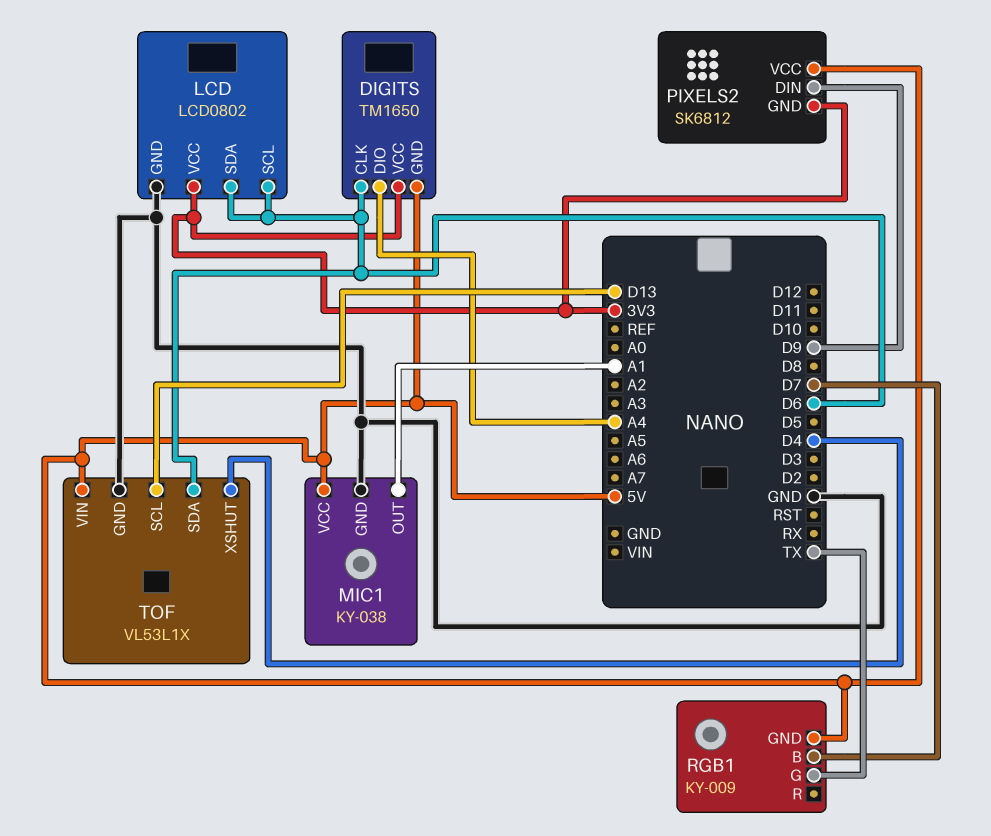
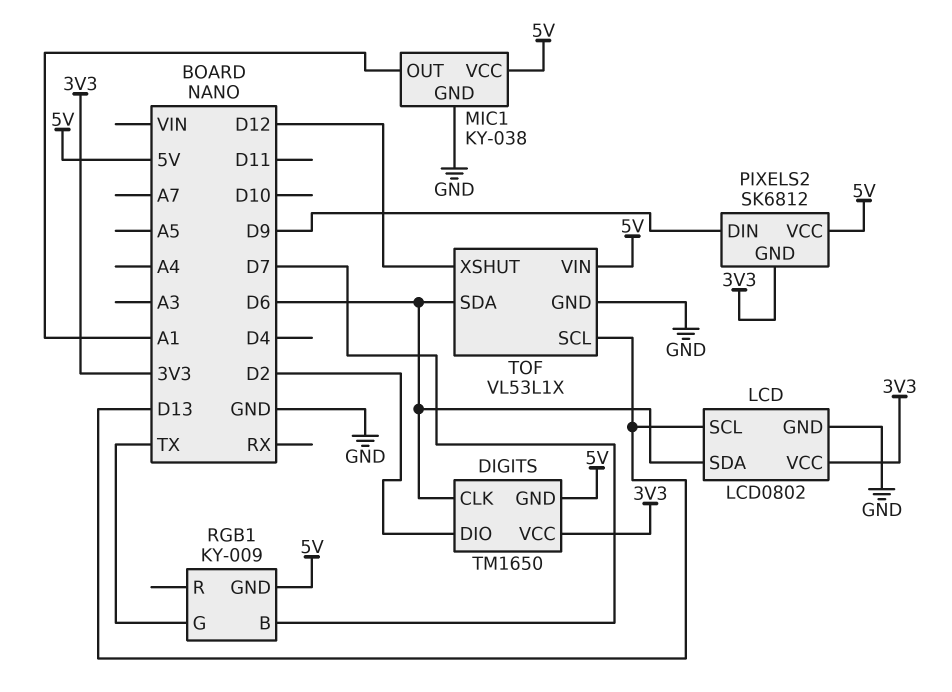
DIGITS pin DIO: A4 -> D2
LCD pin SCL: D6 -> D13
TOF pin XSHUT: D4 -> D12

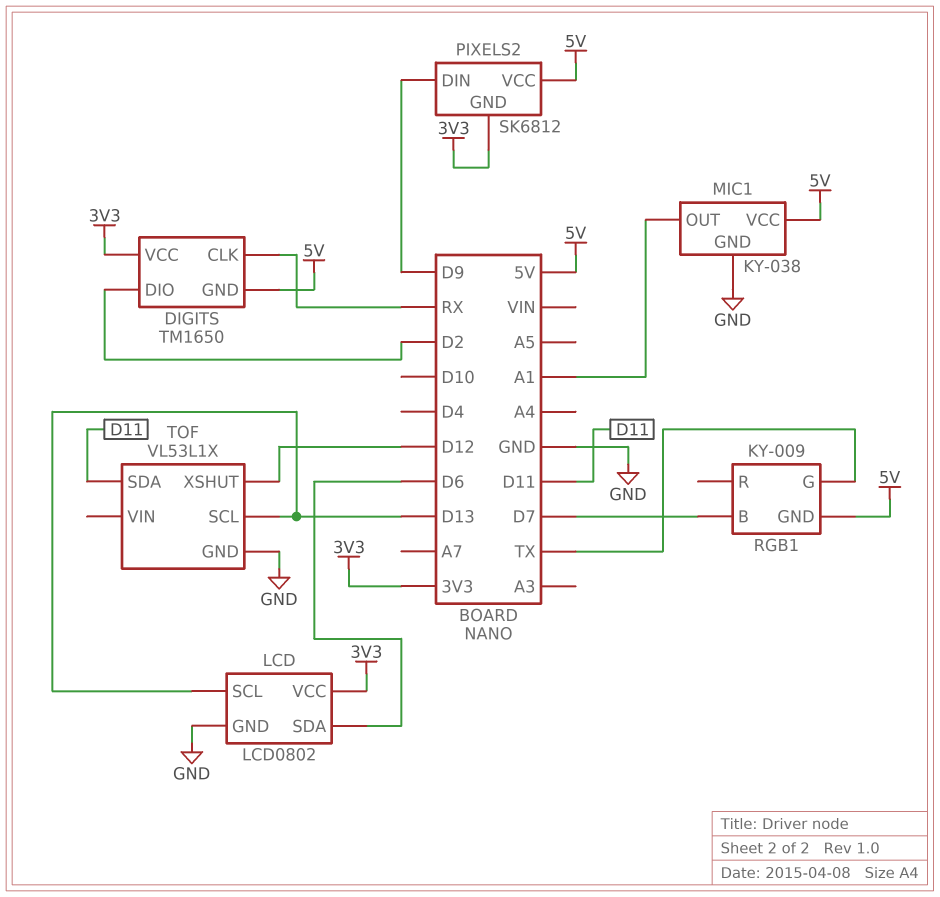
DIGITS pin CLK: D6 -> RX
TOF pin SDA: D6 -> D11
TOF pin VIN: 5V -> none

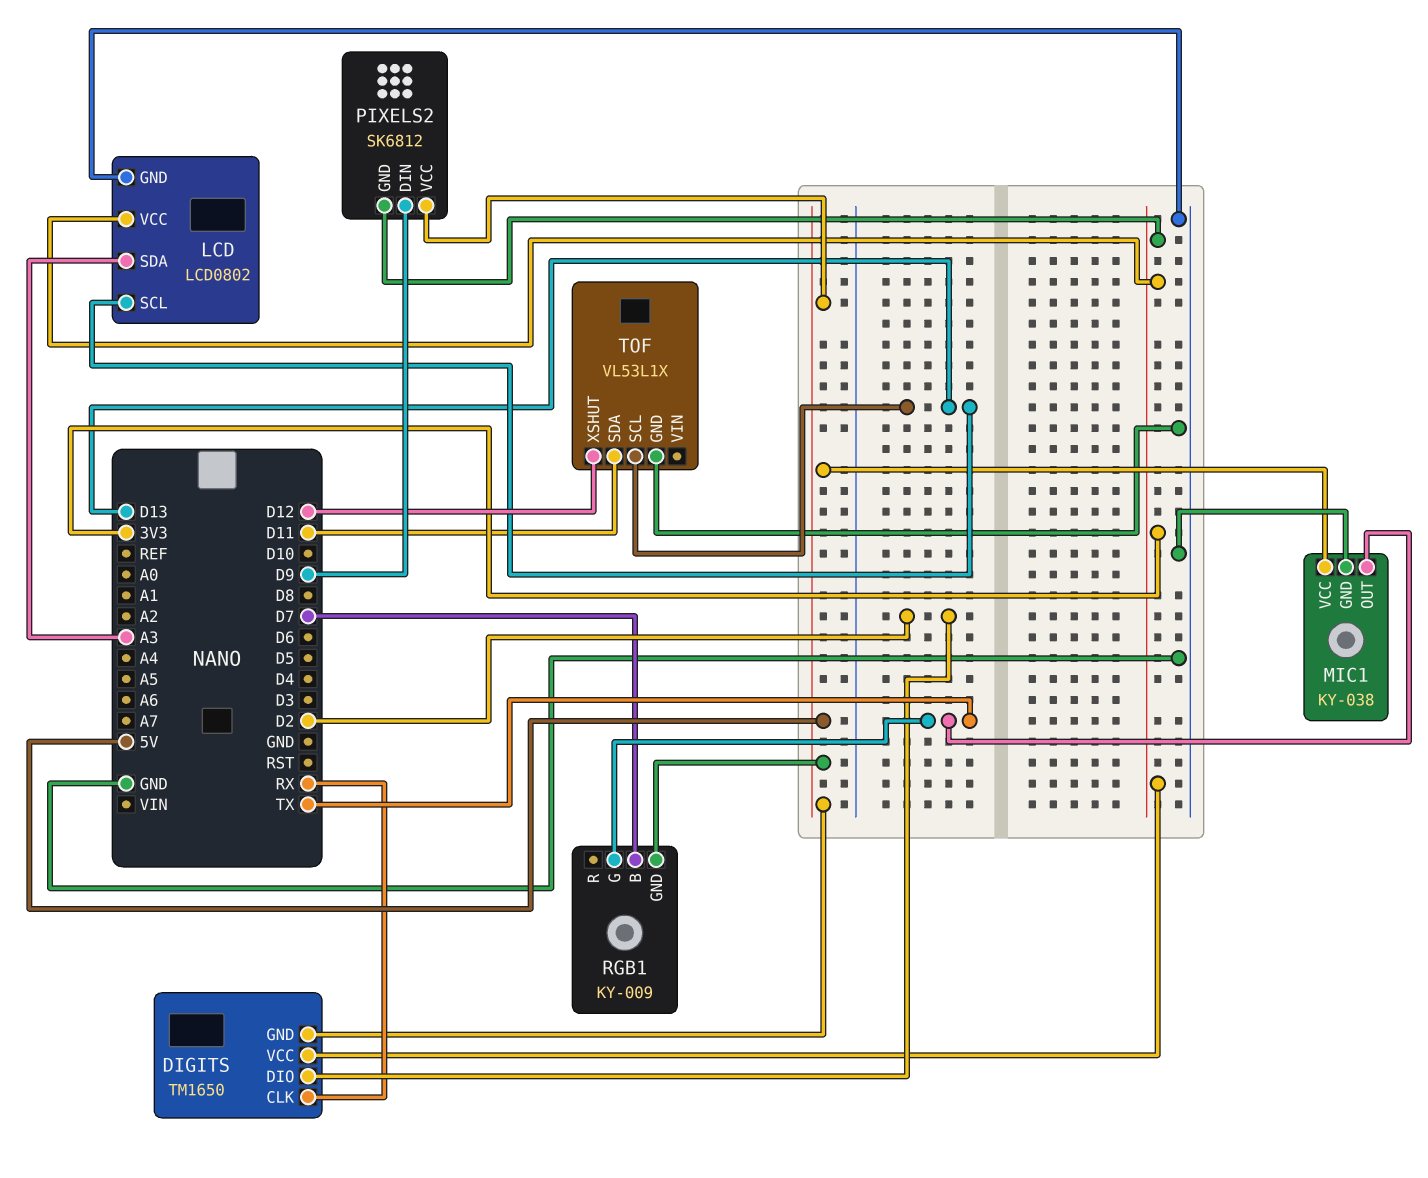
LCD pin SDA: D6 -> A3
MIC1 pin OUT: A1 -> TX

